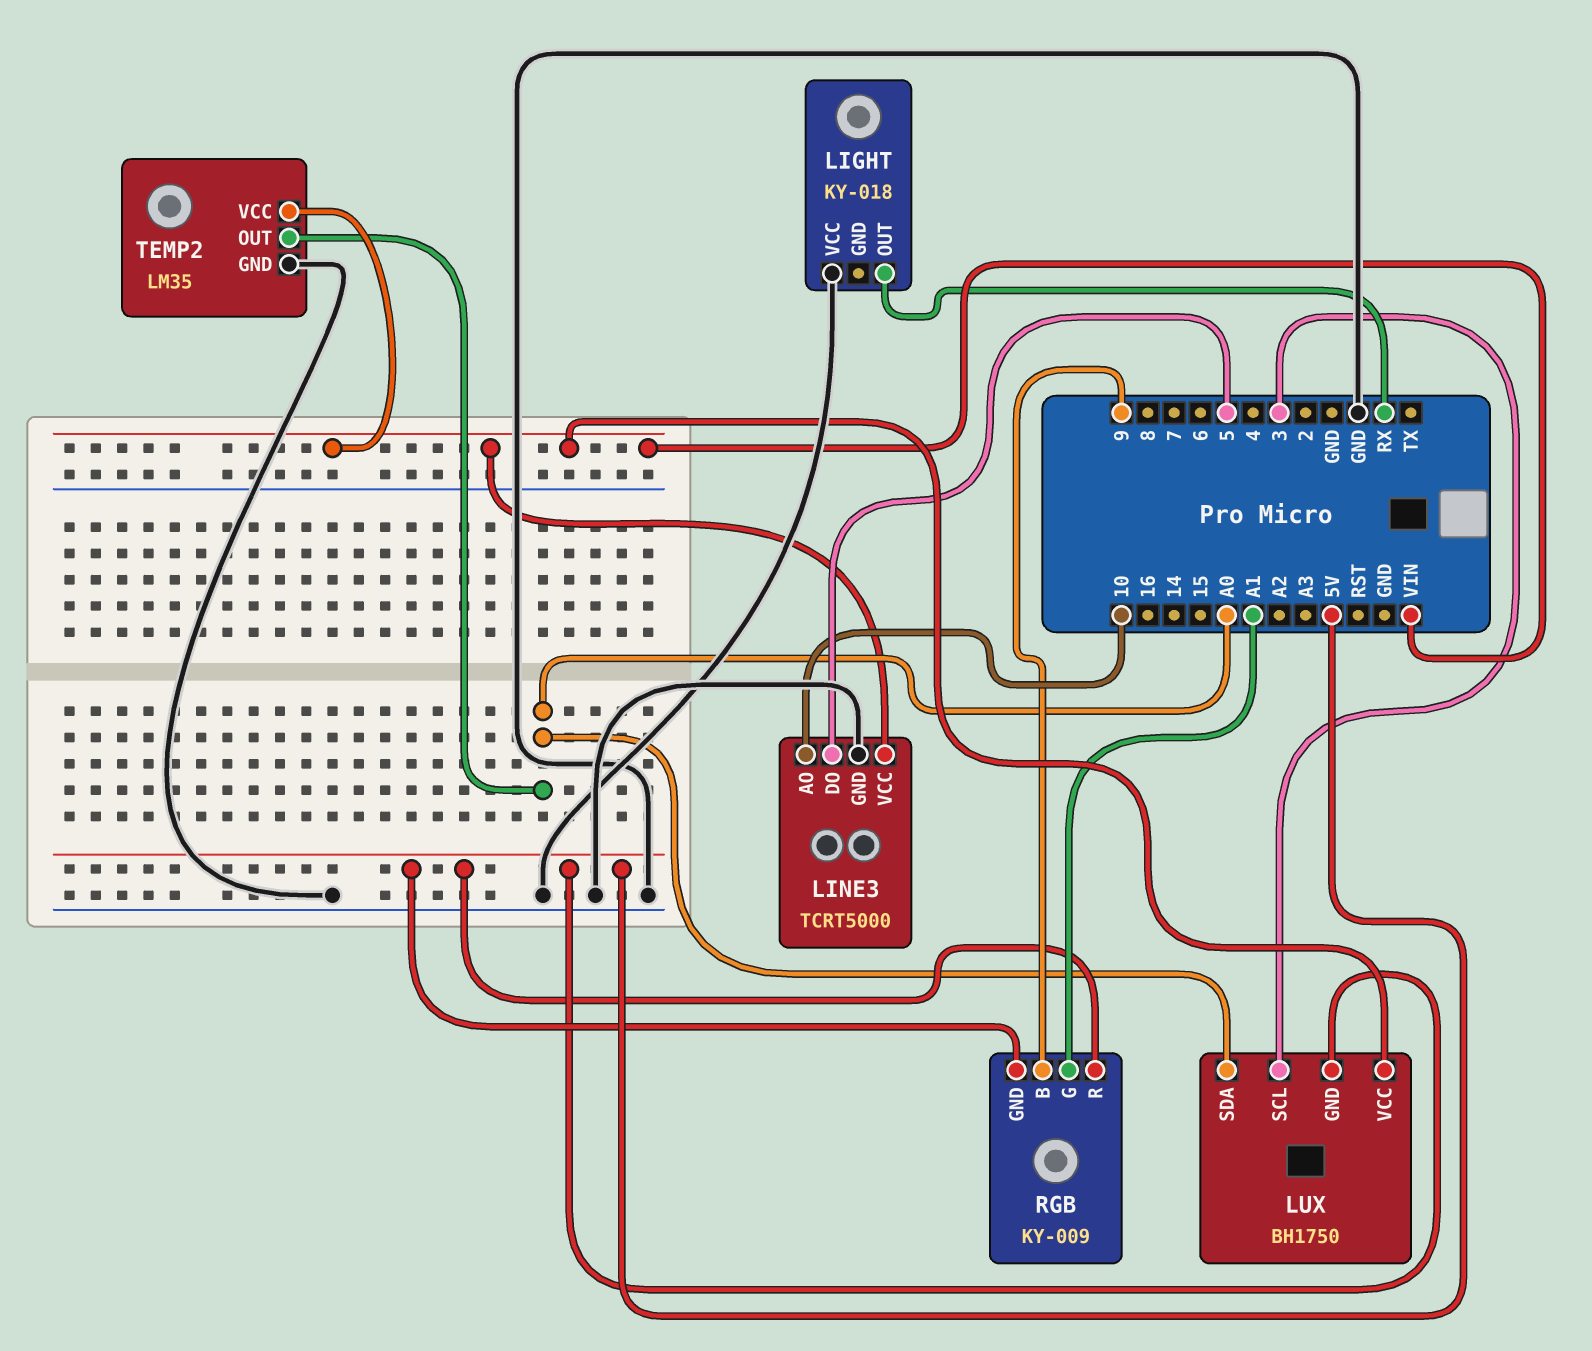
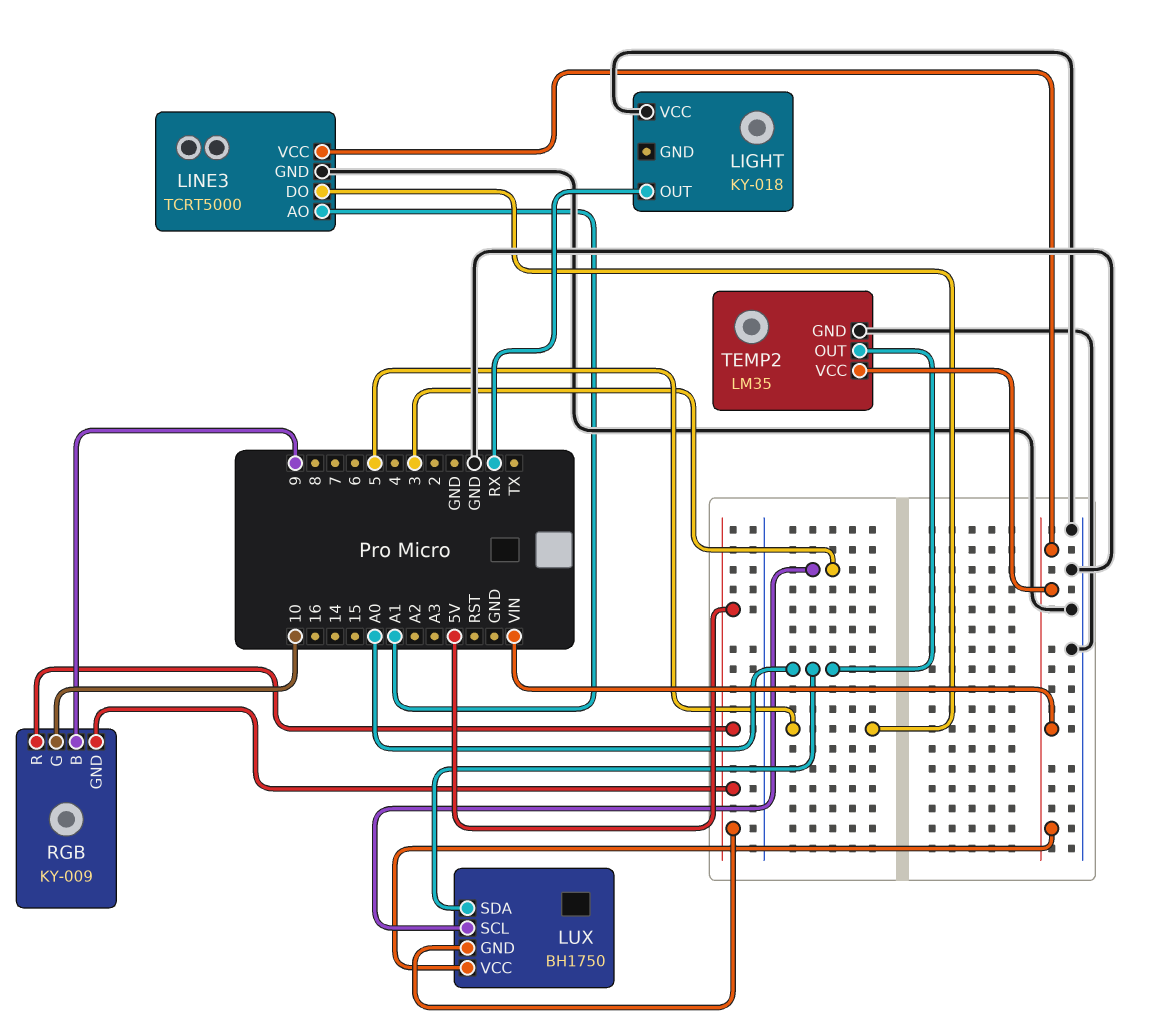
LINE3 pin AO: 10 -> A1
RGB pin G: A1 -> 10

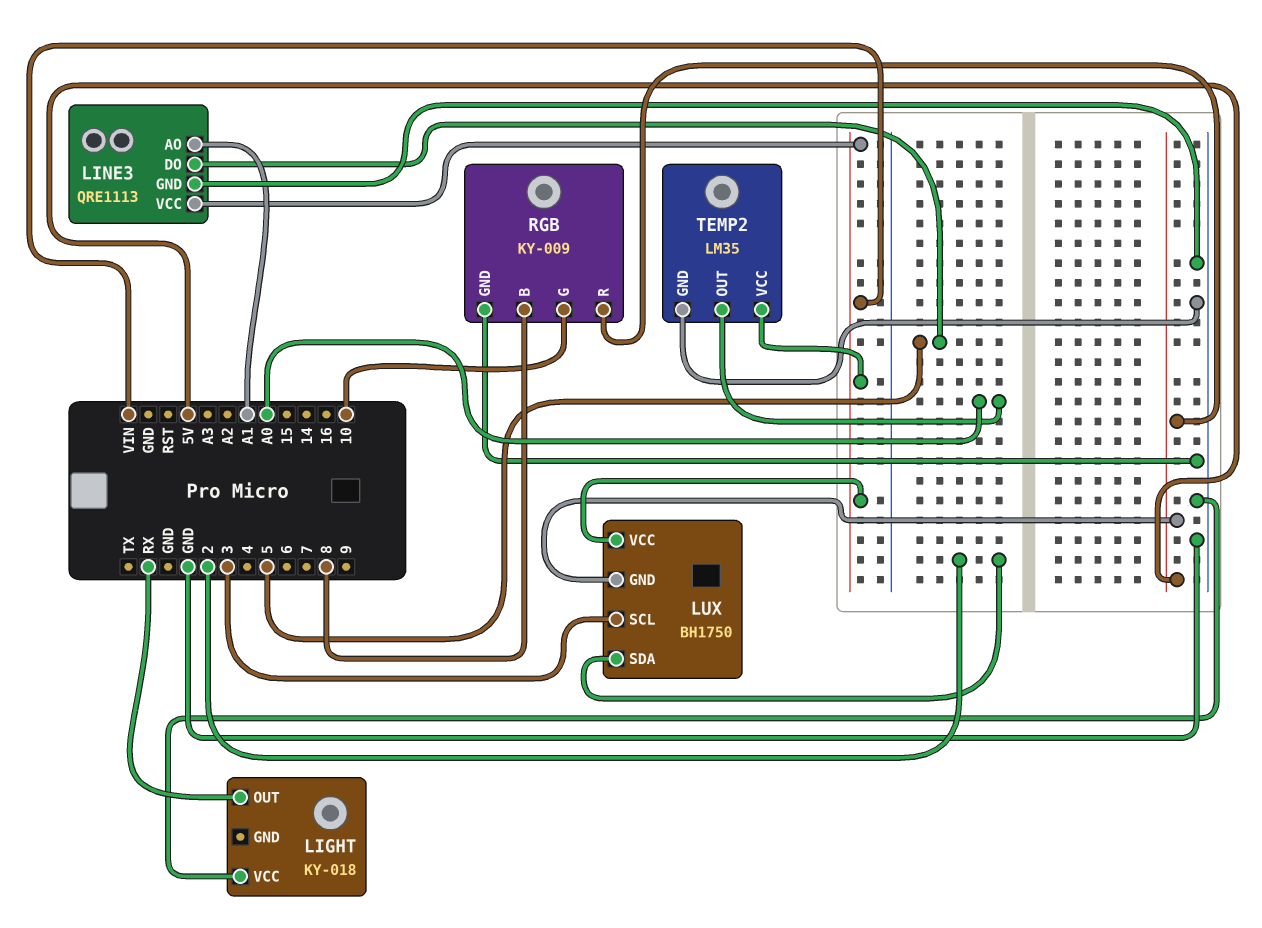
LINE3: TCRT5000 -> QRE1113
LUX pin SDA: A0 -> 2
RGB pin B: 9 -> 8
RGB pin GND: 5V -> GND

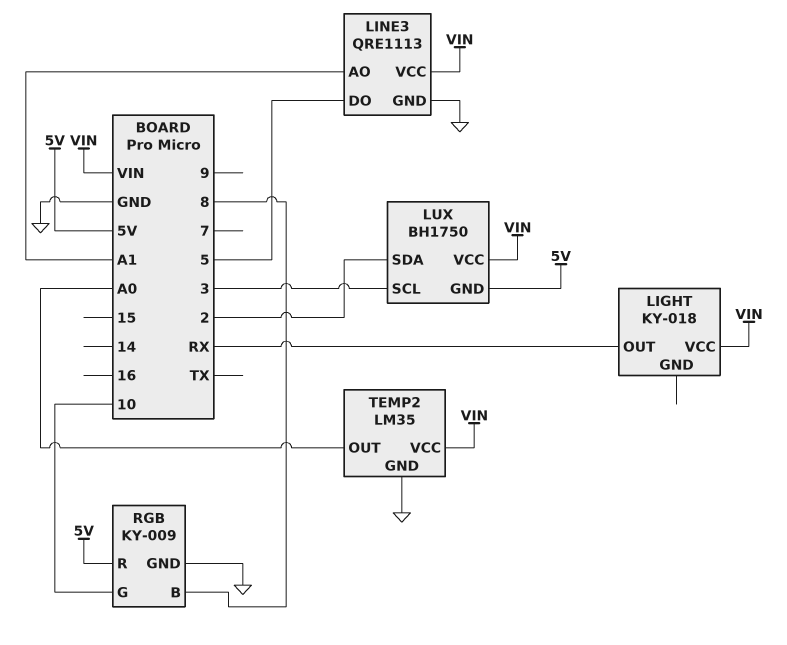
LIGHT pin VCC: GND -> VIN

